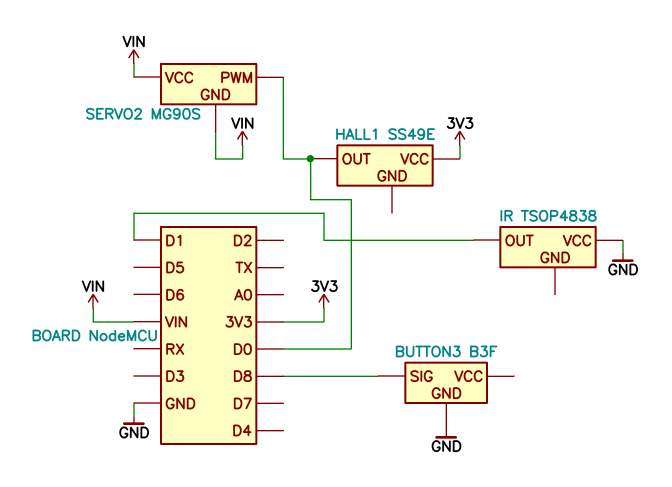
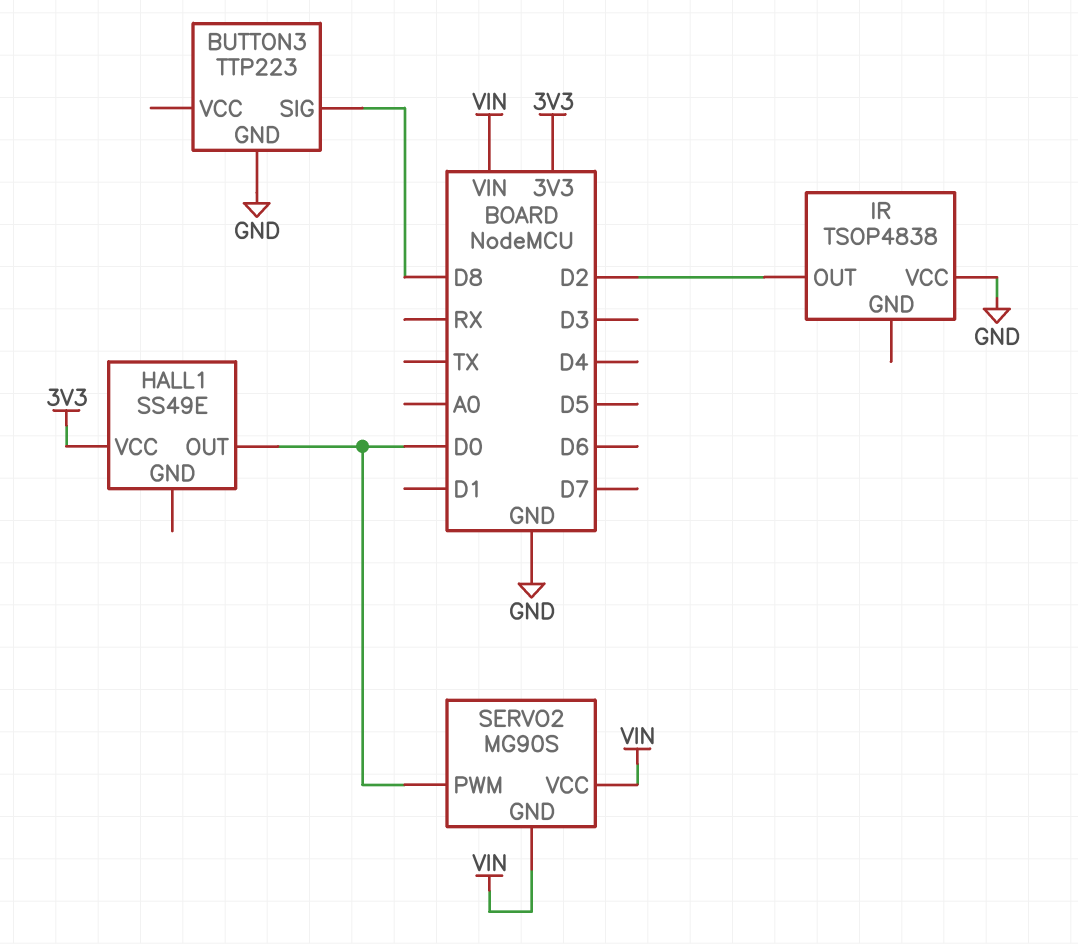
BUTTON3: B3F -> TTP223
IR pin OUT: D1 -> D2

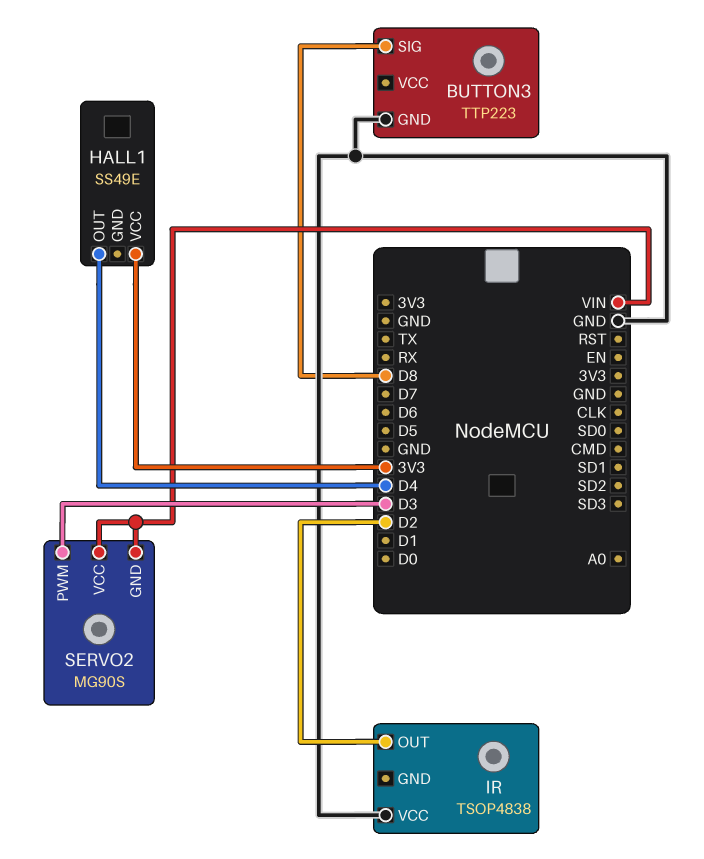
HALL1 pin OUT: D0 -> D4
SERVO2 pin PWM: D0 -> D3

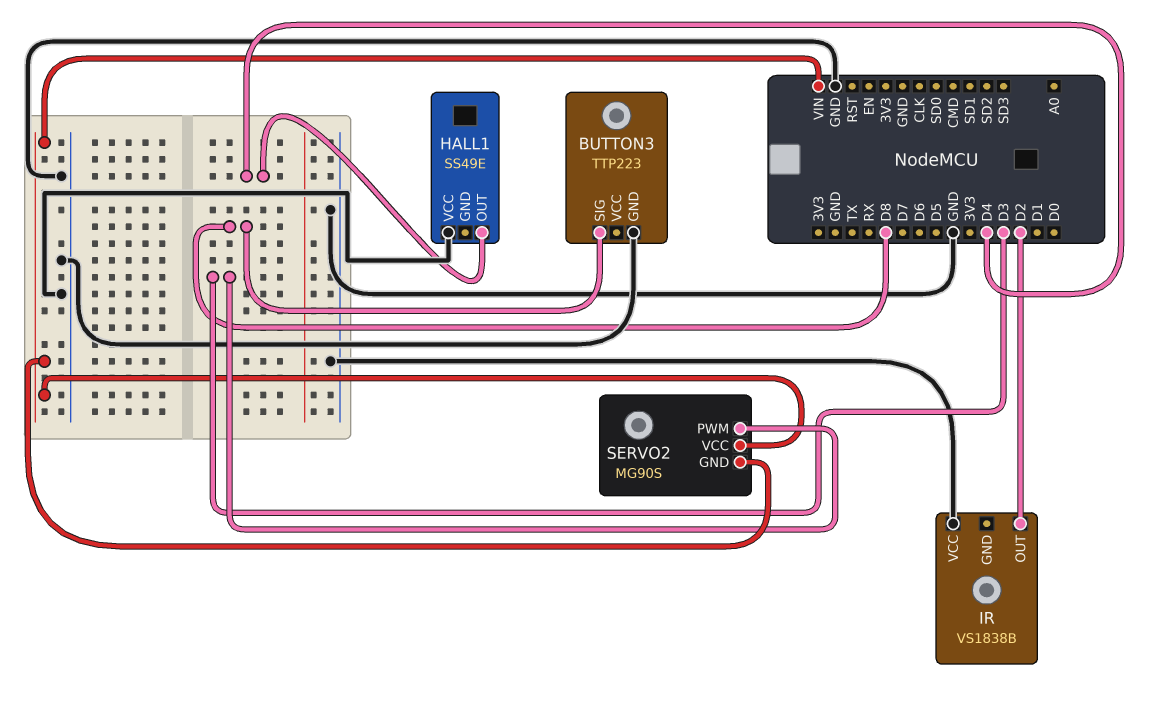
HALL1 pin VCC: 3V3 -> GND
IR: TSOP4838 -> VS1838B

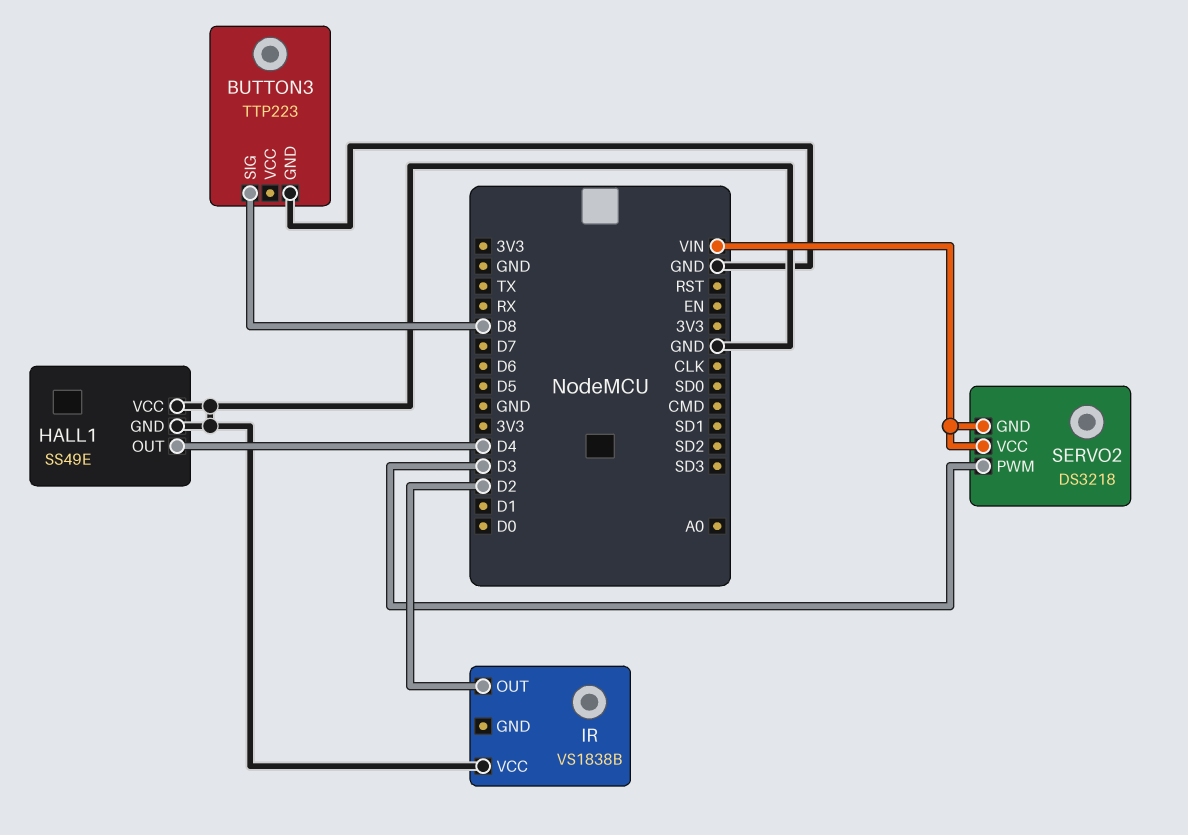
HALL1 pin GND: none -> GND
SERVO2: MG90S -> DS3218

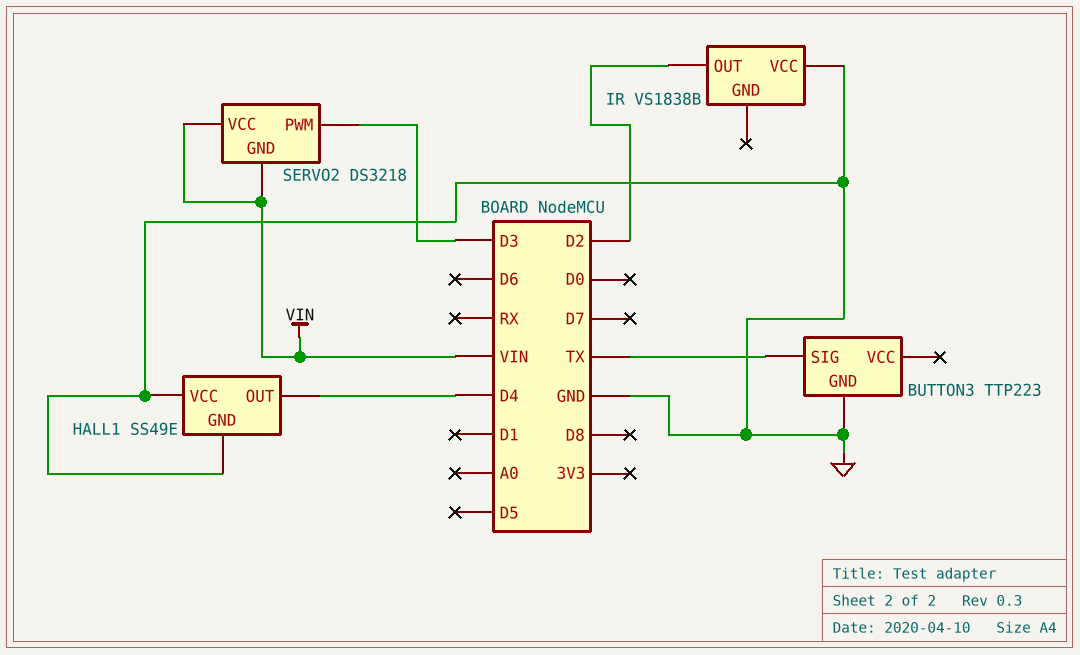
BUTTON3 pin SIG: D8 -> TX

